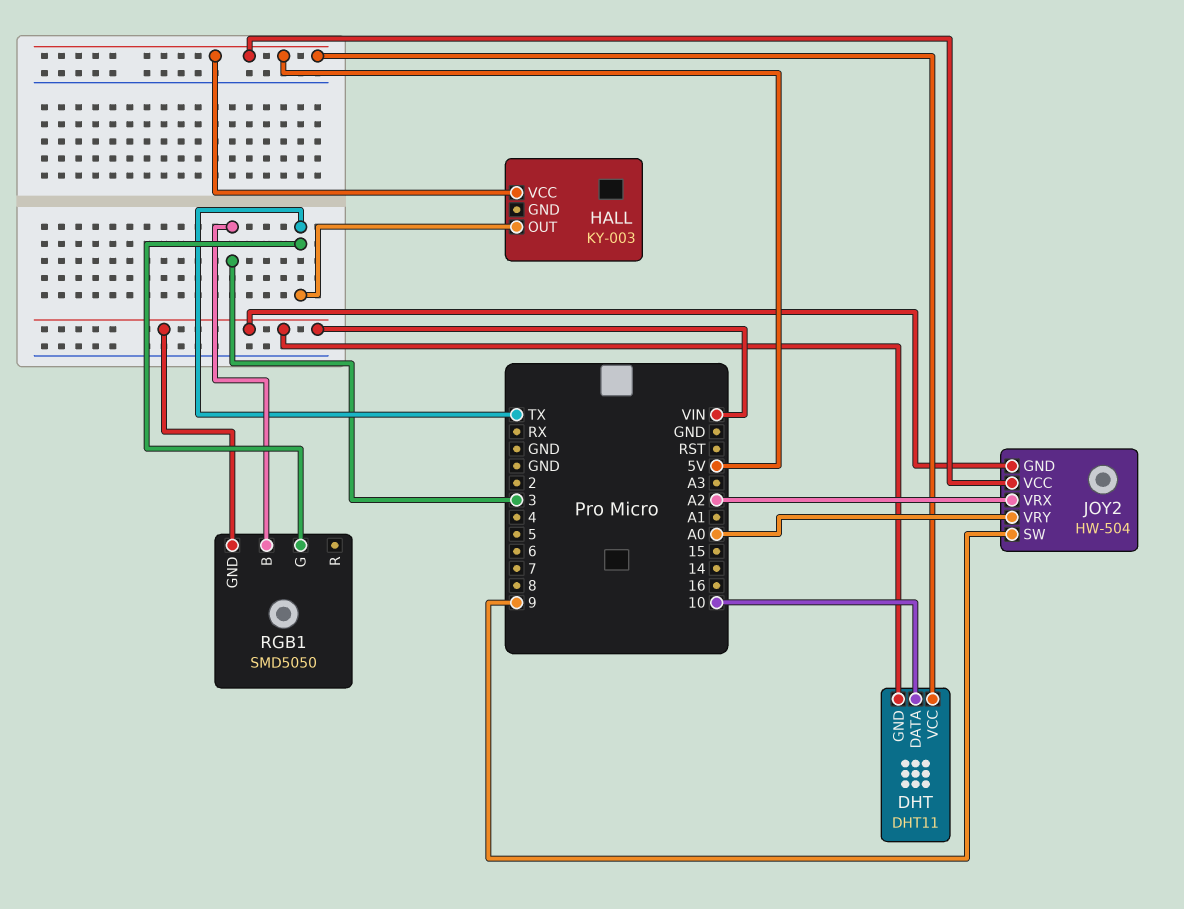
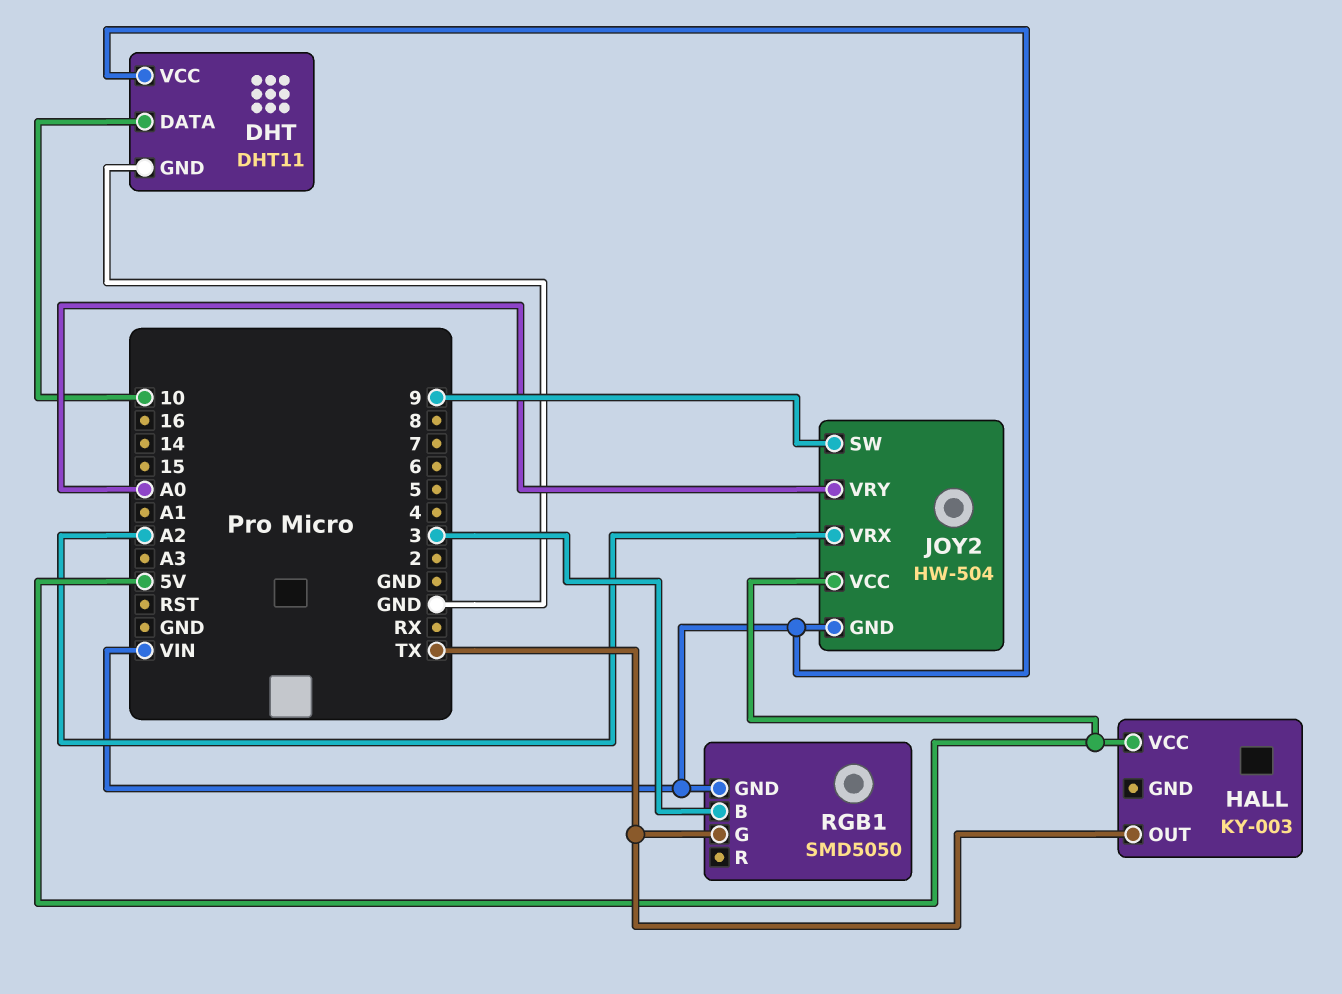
DHT pin GND: VIN -> GND
DHT pin VCC: 5V -> VIN

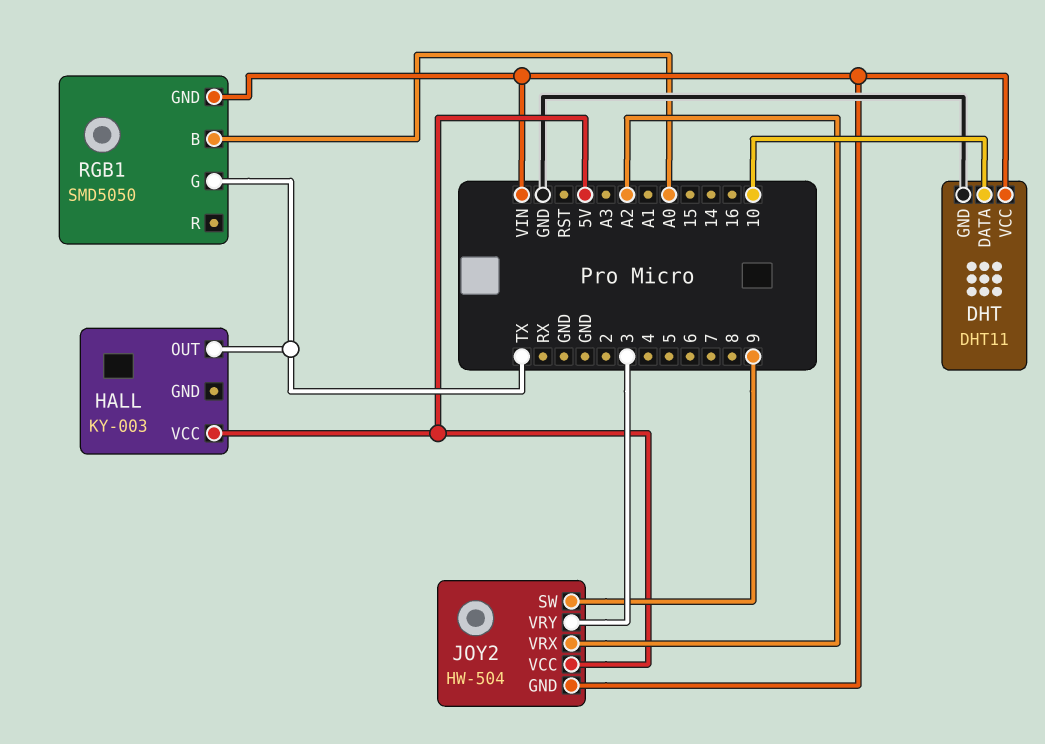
JOY2 pin VRY: A0 -> 3
RGB1 pin B: 3 -> A0

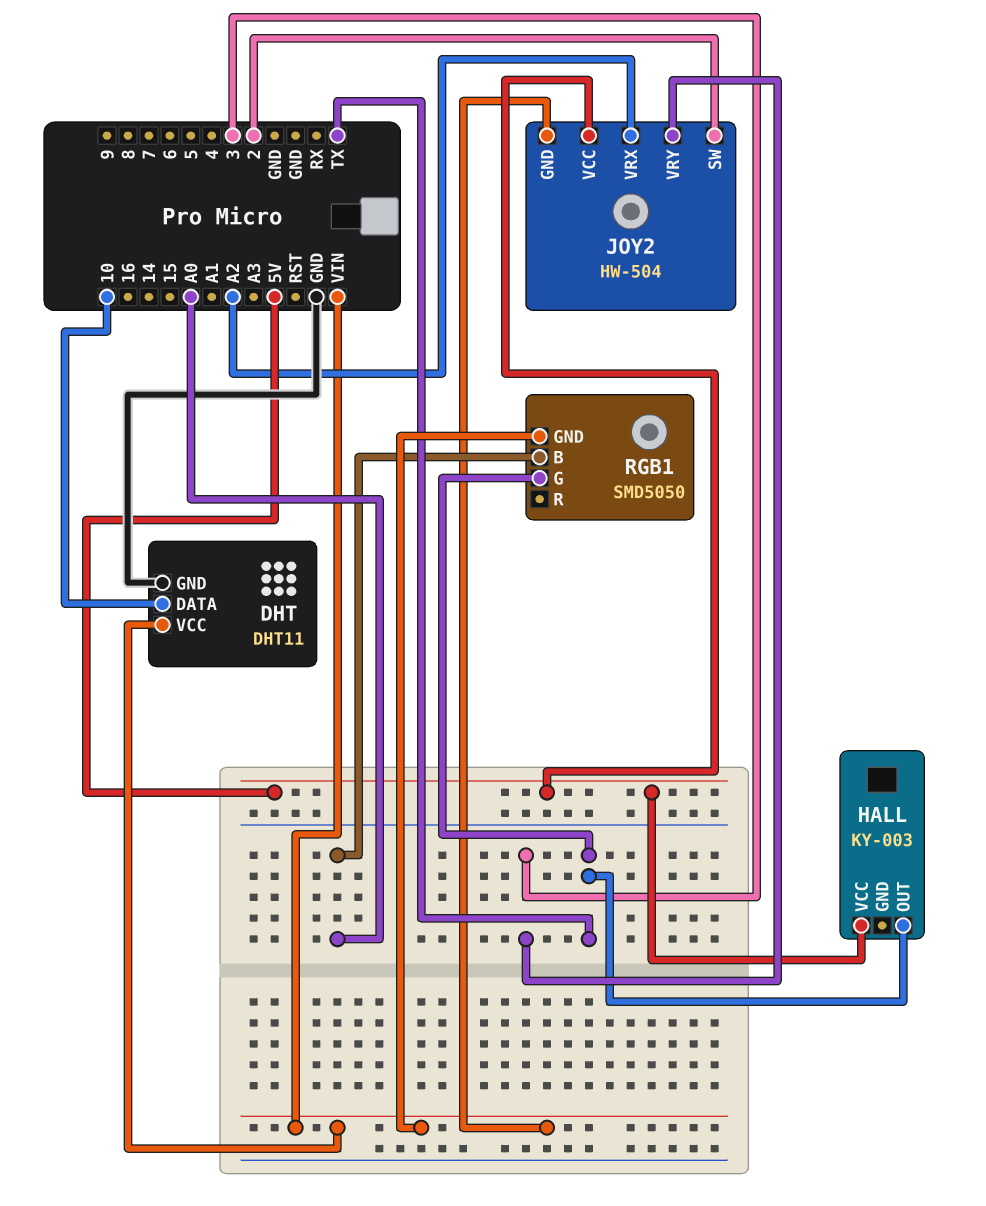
JOY2 pin SW: 9 -> 2

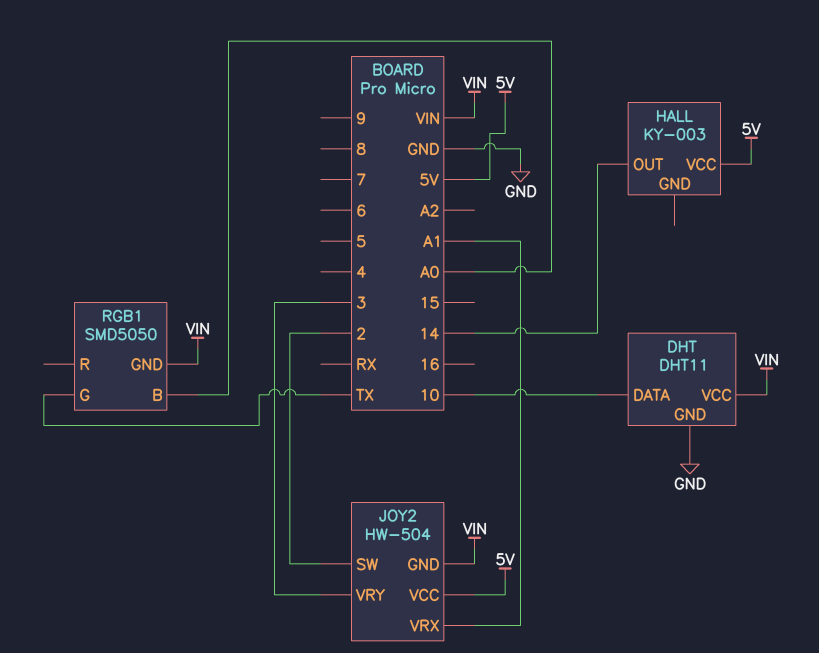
HALL pin OUT: TX -> 14
JOY2 pin VRX: A2 -> A1

